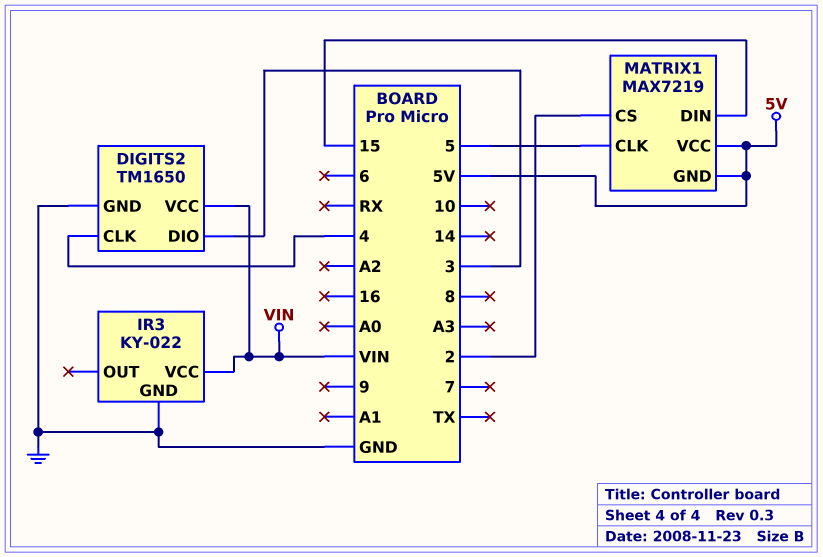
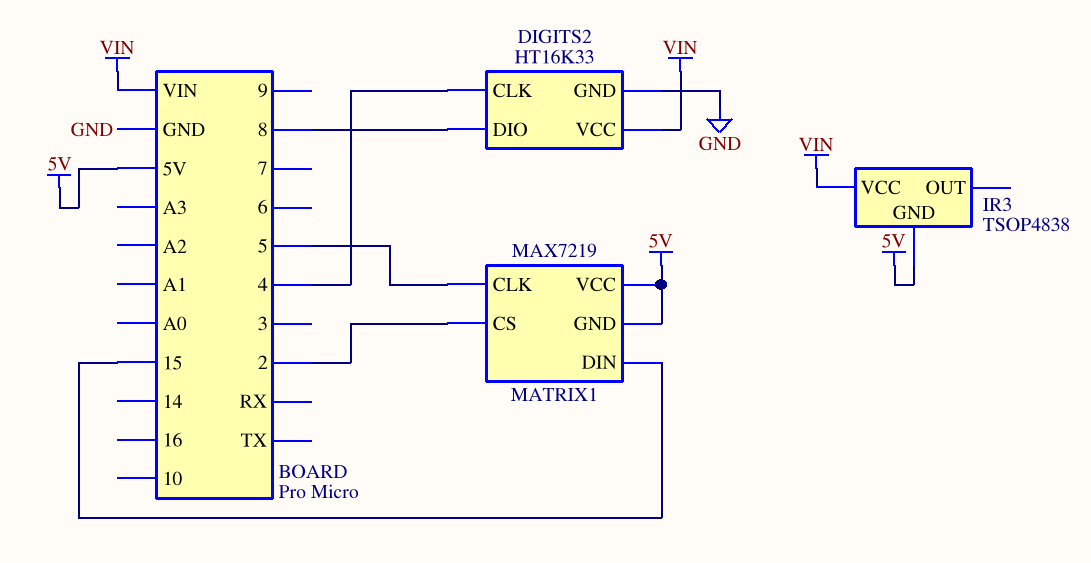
DIGITS2: TM1650 -> HT16K33
DIGITS2 pin DIO: 3 -> 8
IR3: KY-022 -> TSOP4838
IR3 pin GND: GND -> 5V

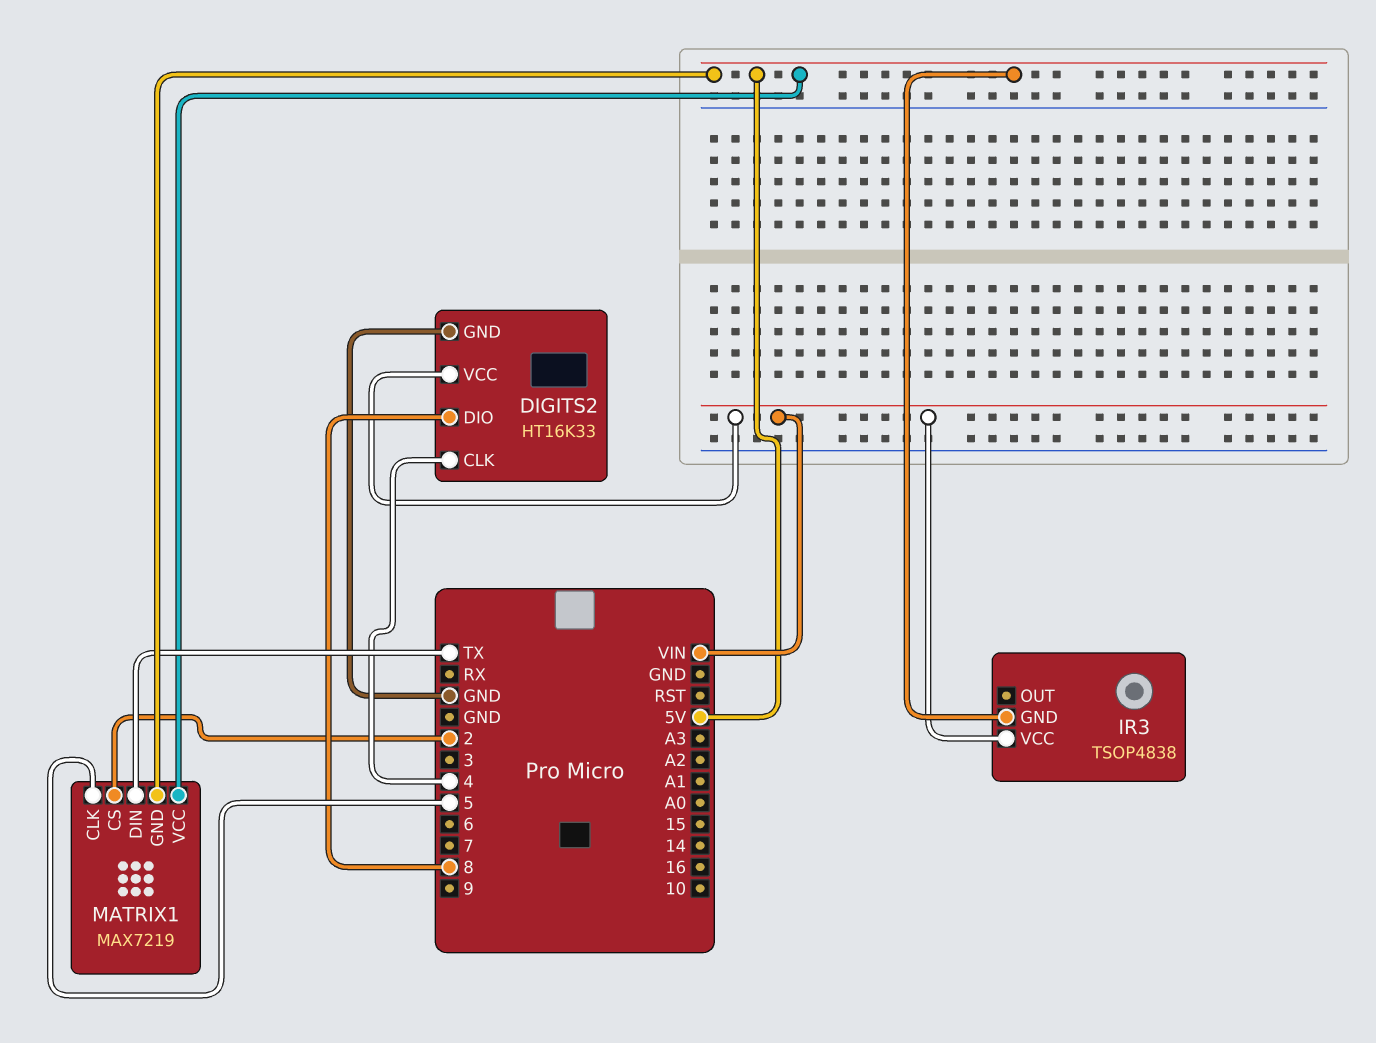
MATRIX1 pin DIN: 15 -> TX

